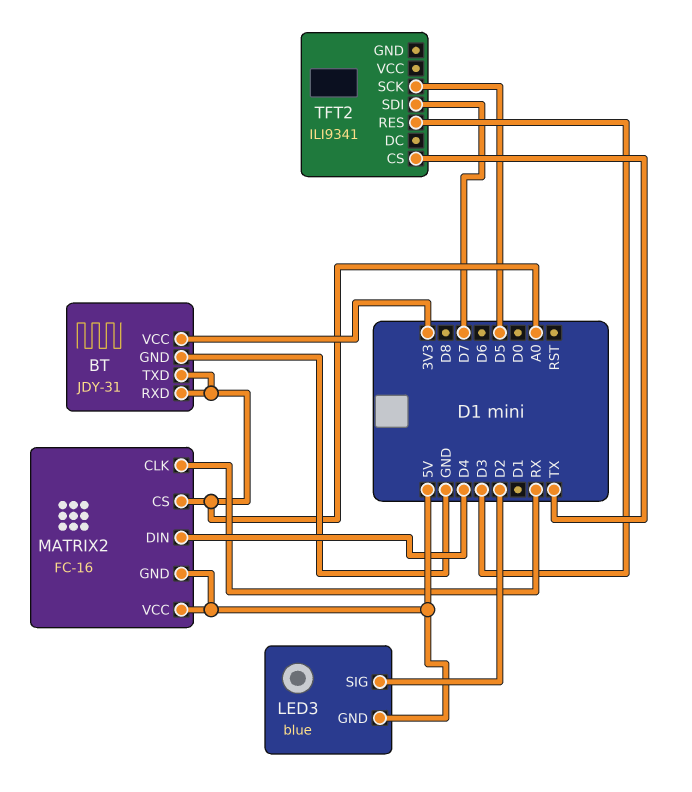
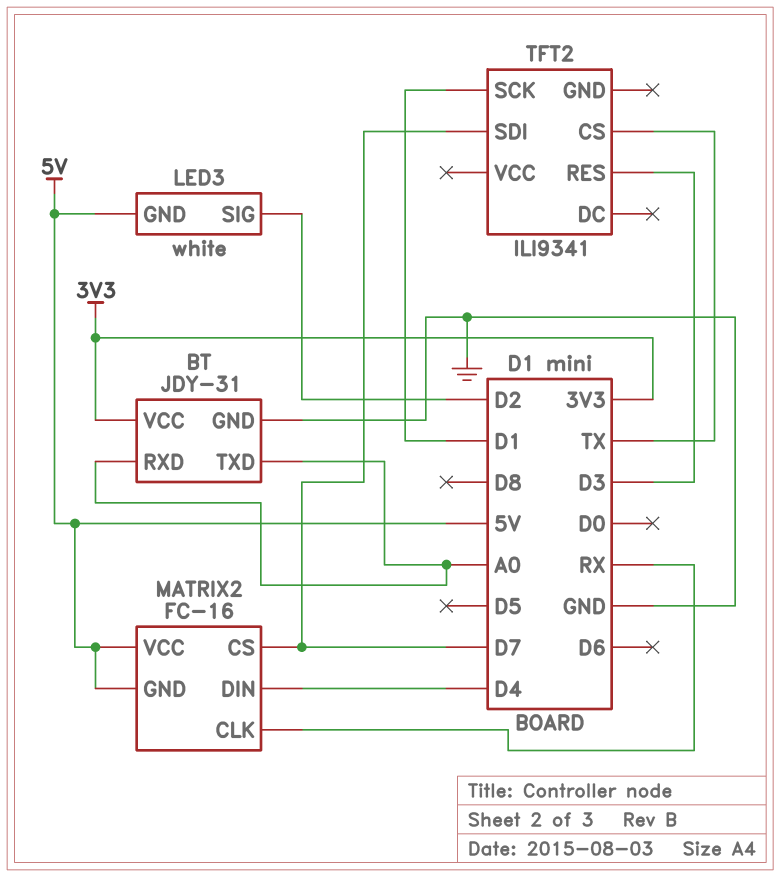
LED3: blue -> white
MATRIX2 pin CS: A0 -> D7
TFT2 pin SCK: D5 -> D1

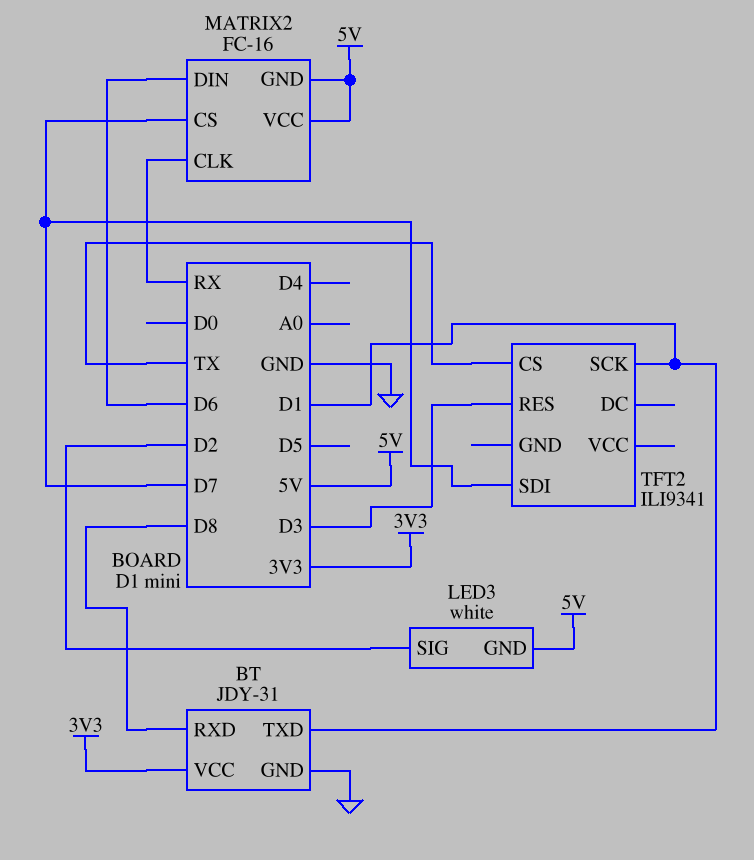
BT pin RXD: A0 -> D8
BT pin TXD: A0 -> D1
MATRIX2 pin DIN: D4 -> D6

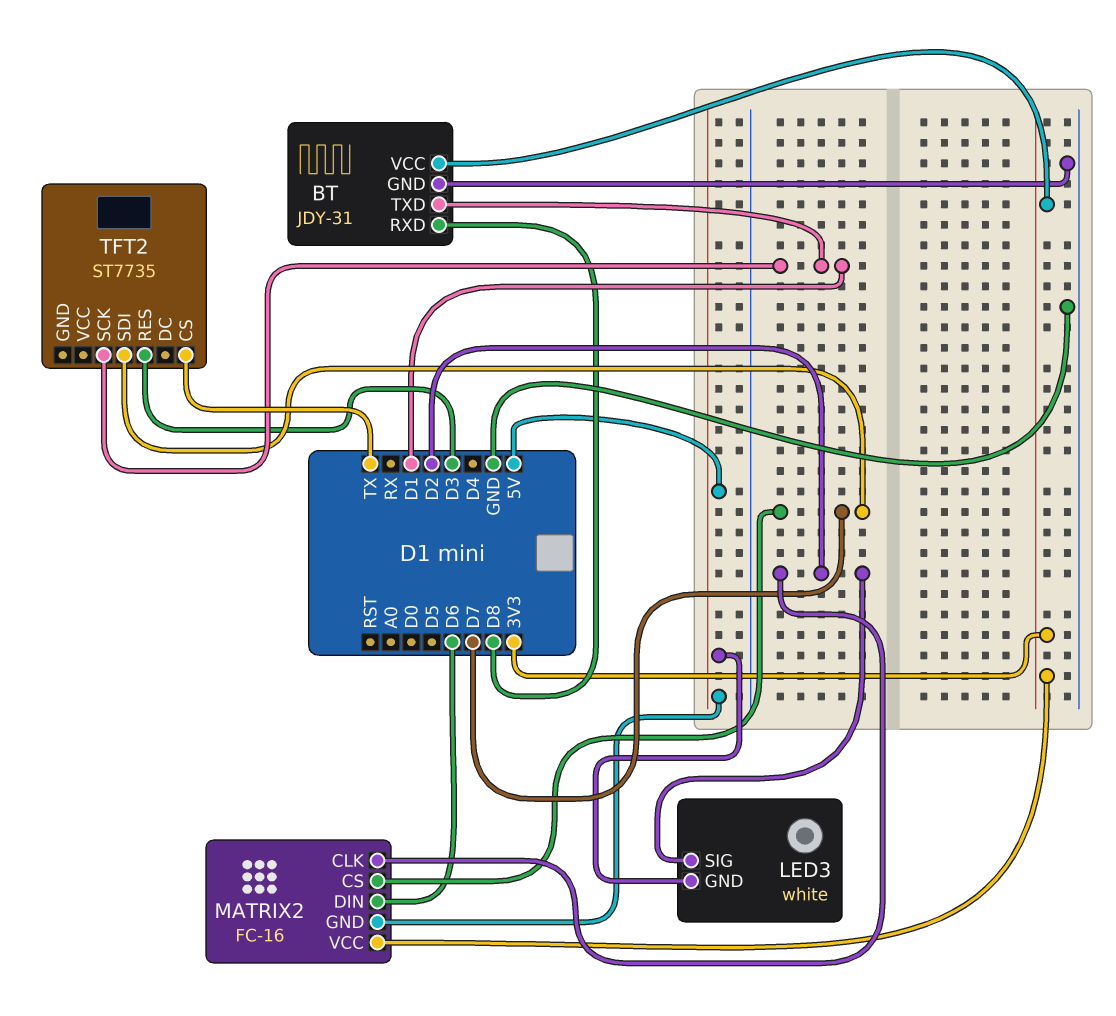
MATRIX2 pin CLK: RX -> D2
MATRIX2 pin VCC: 5V -> 3V3
TFT2: ILI9341 -> ST7735

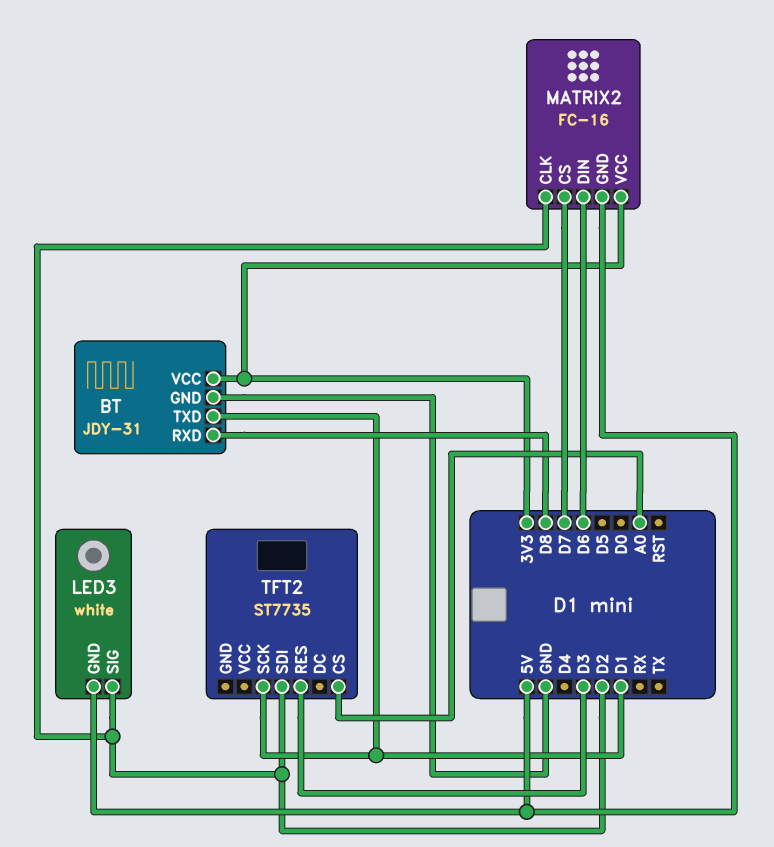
TFT2 pin CS: TX -> A0
TFT2 pin SDI: D7 -> D2

